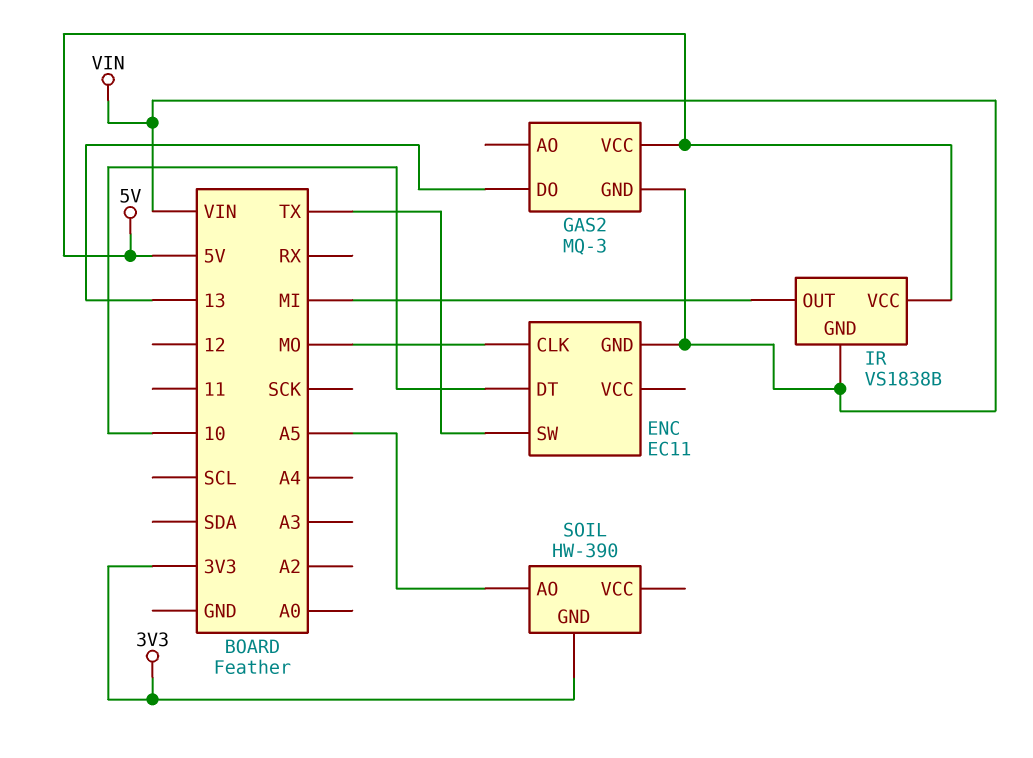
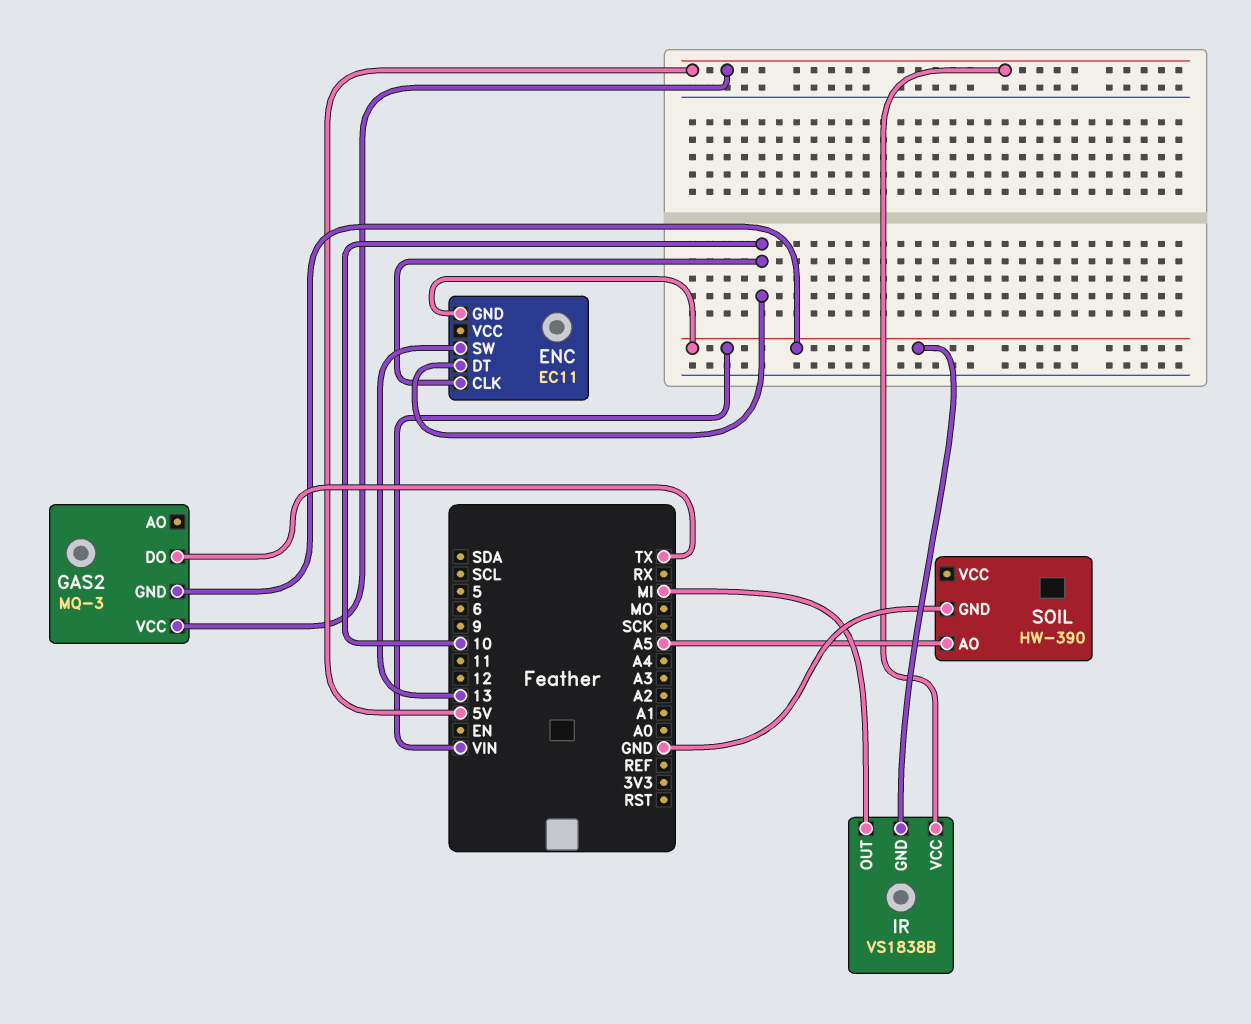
ENC pin CLK: MO -> 10
ENC pin SW: TX -> 13
GAS2 pin DO: 13 -> TX
SOIL pin GND: 3V3 -> GND

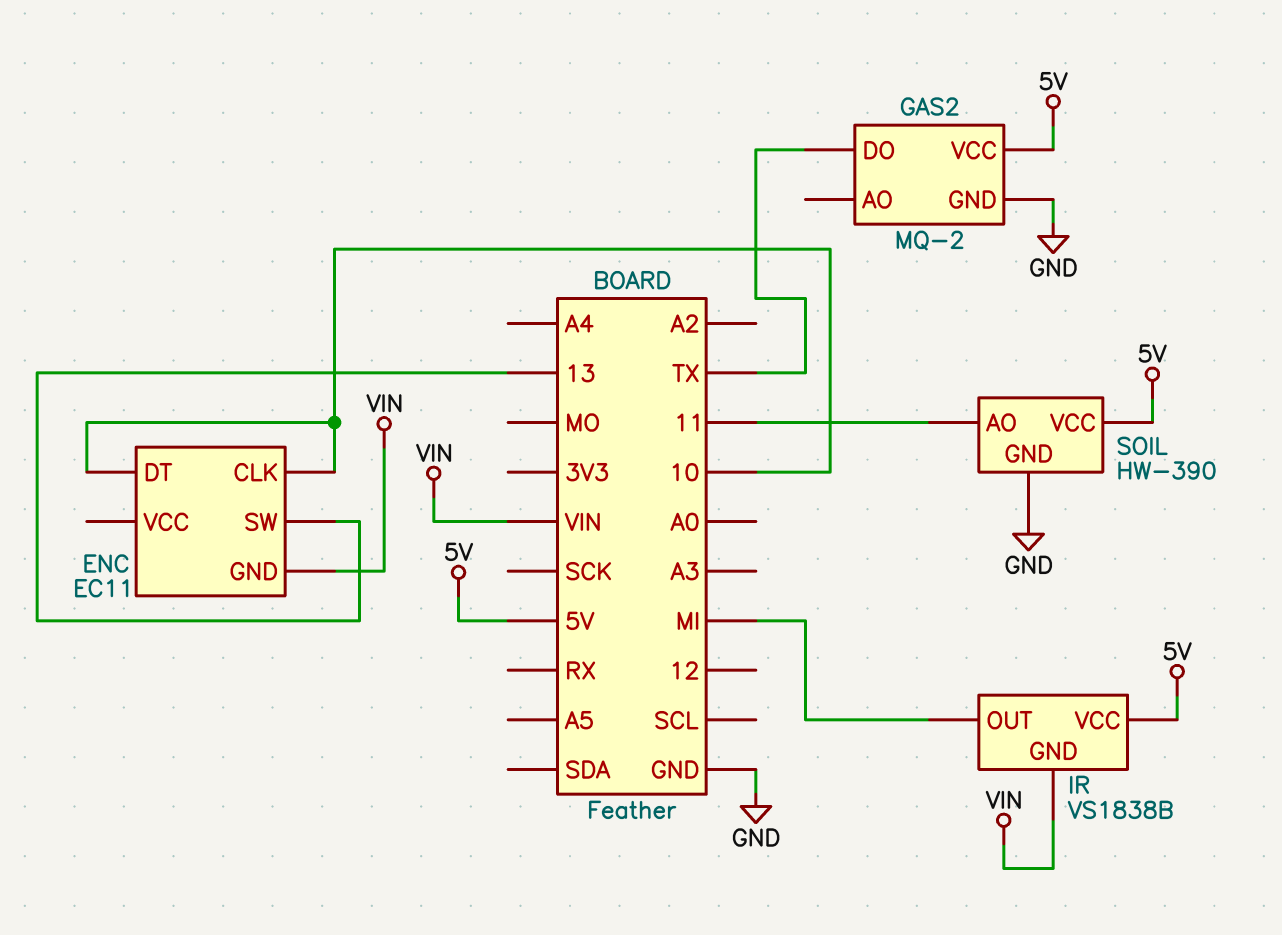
GAS2: MQ-3 -> MQ-2
GAS2 pin GND: VIN -> GND
SOIL pin AO: A5 -> 11
SOIL pin VCC: none -> 5V

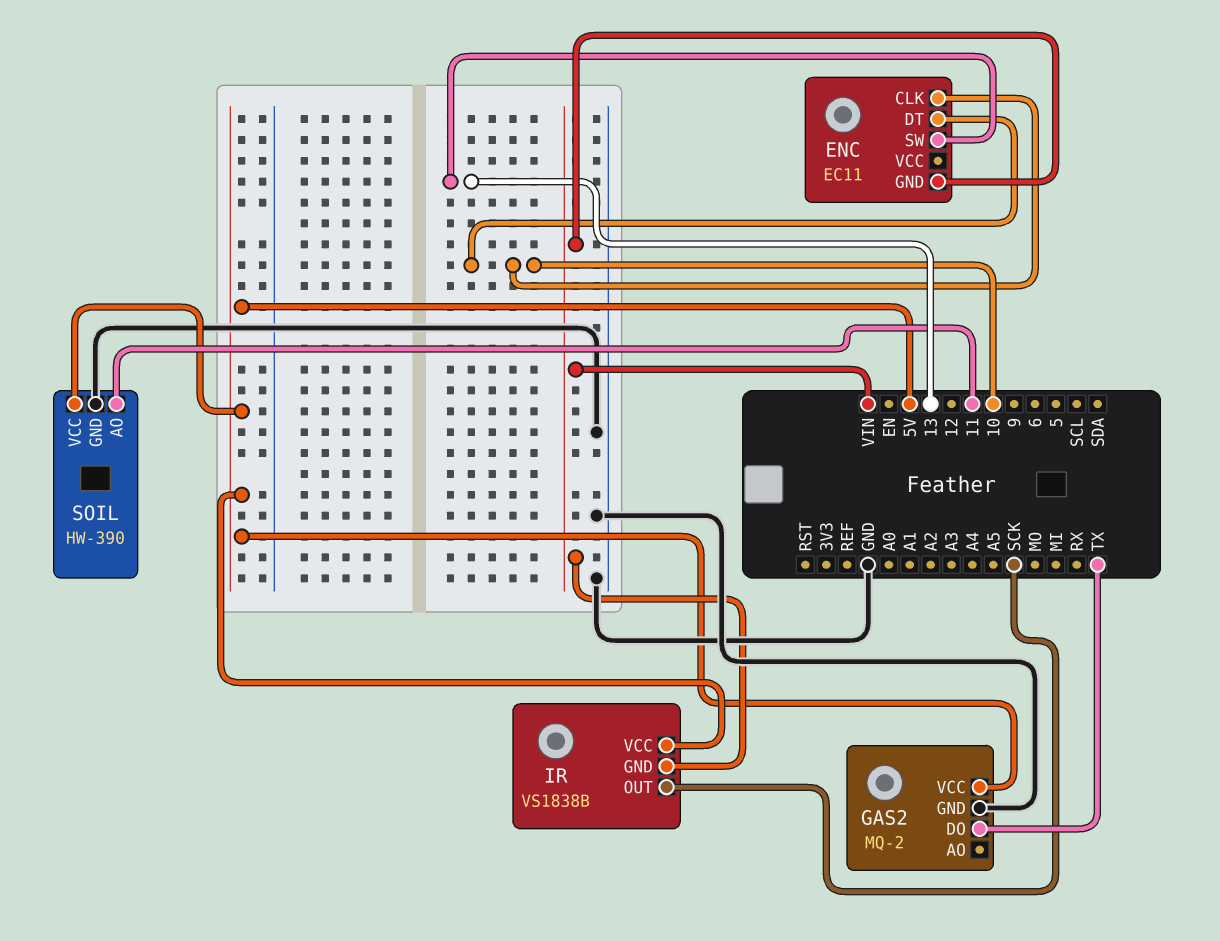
IR pin OUT: MI -> SCK

